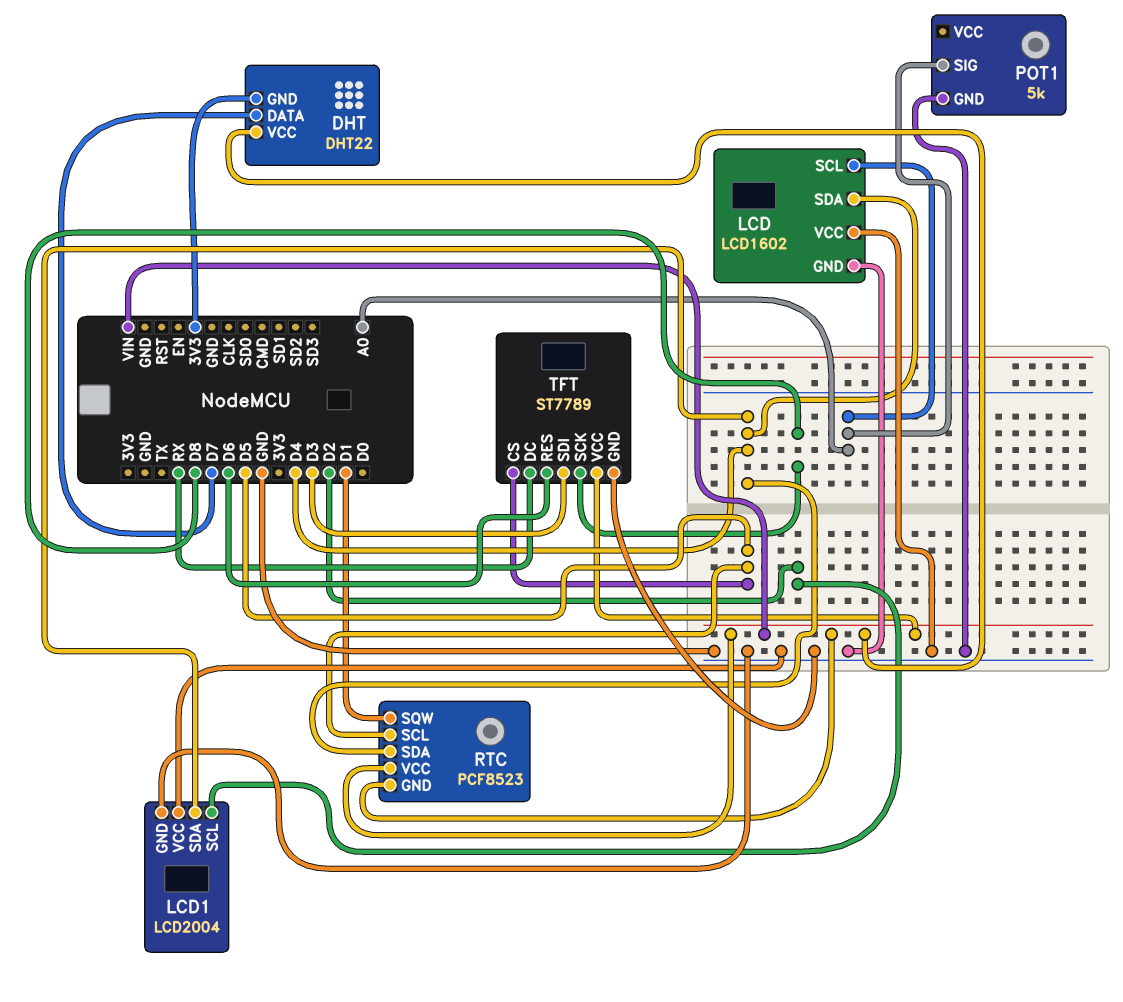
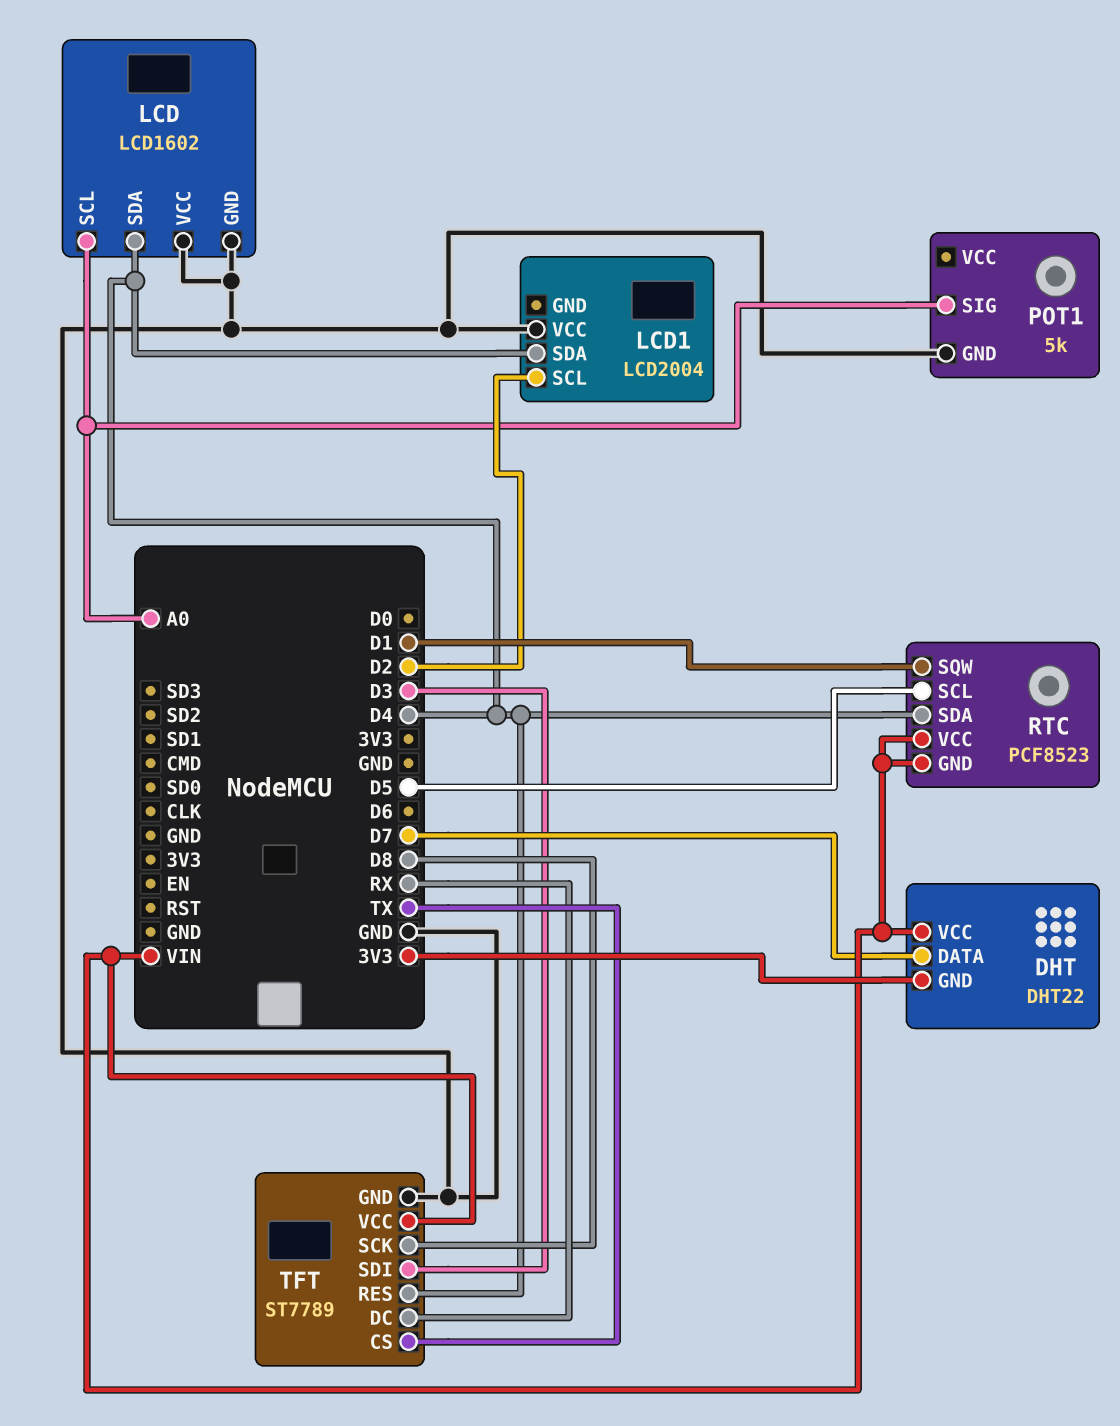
LCD1 pin GND: GND -> none
TFT pin CS: D5 -> TX
TFT pin RES: D6 -> D4

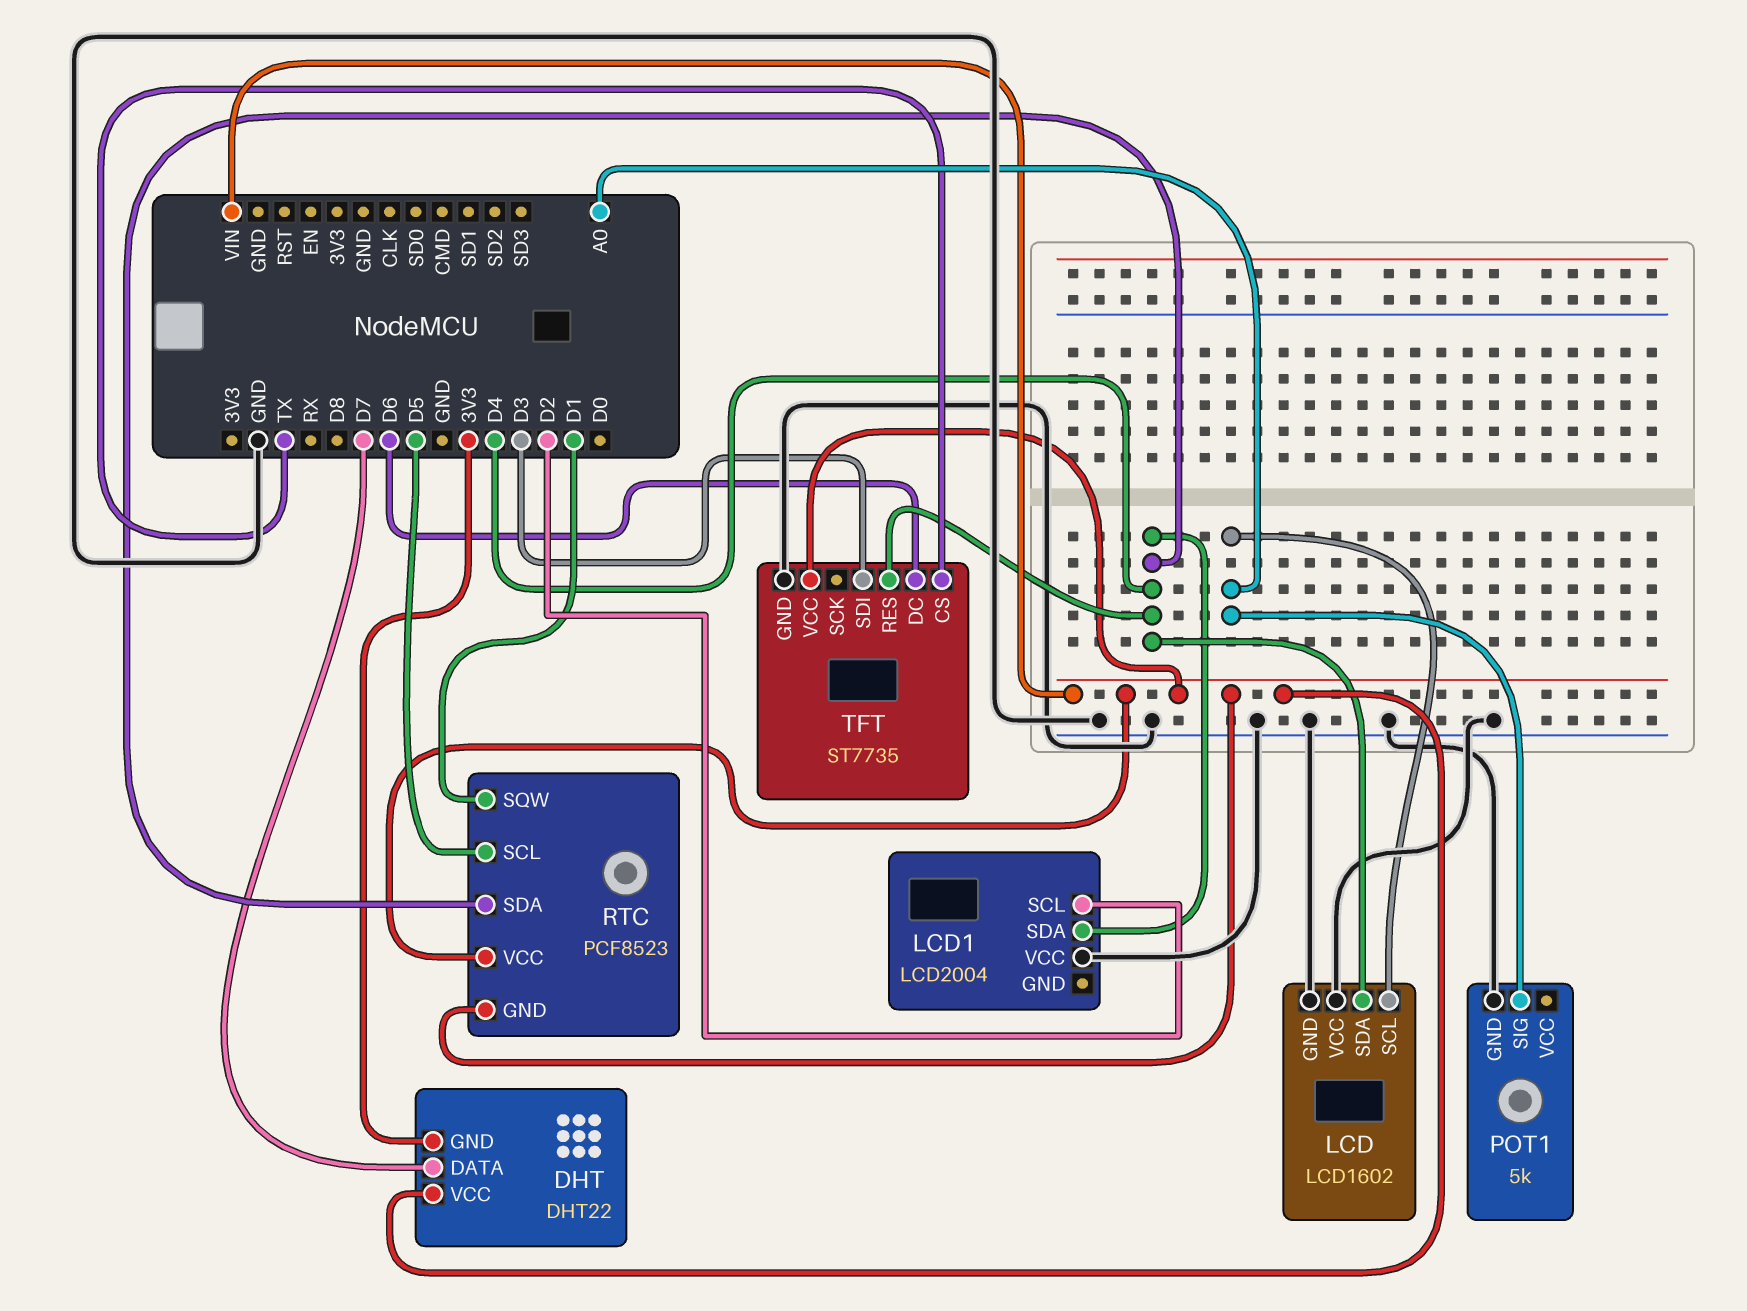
TFT: ST7789 -> ST7735
TFT pin DC: RX -> D6
TFT pin SCK: D8 -> none

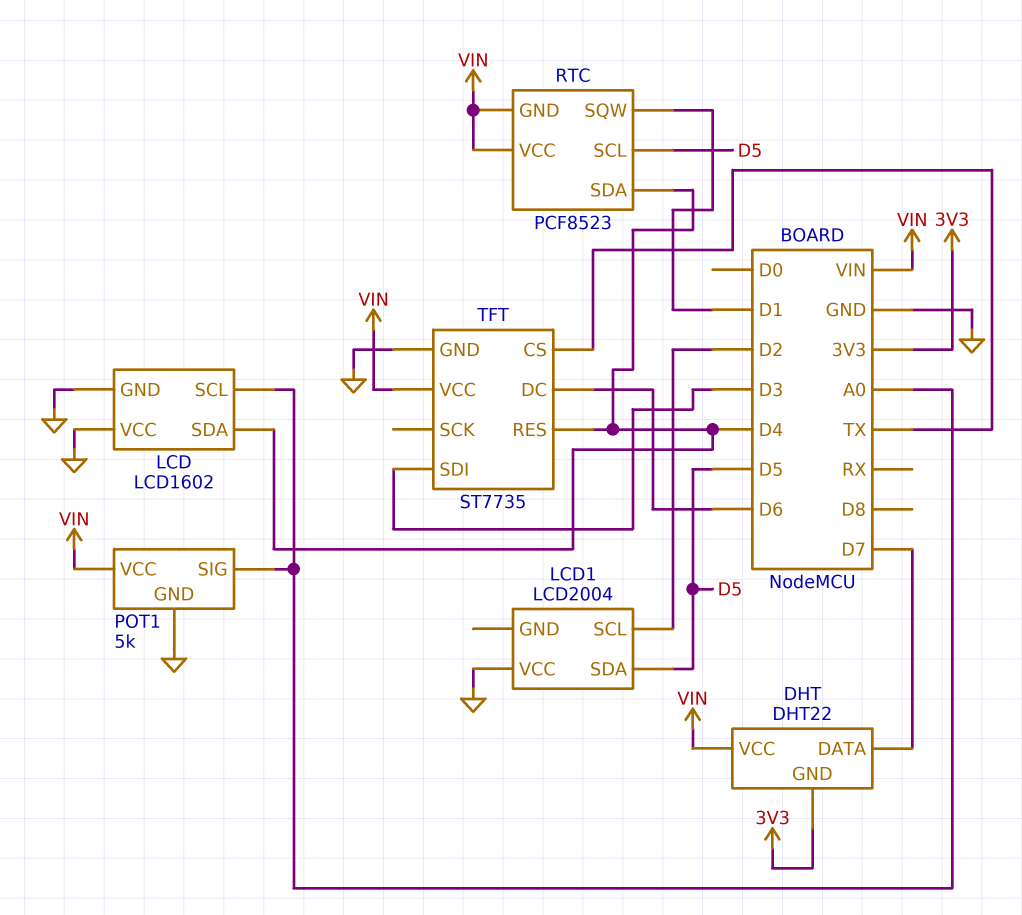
LCD1 pin SDA: D4 -> D5
POT1 pin VCC: none -> VIN

